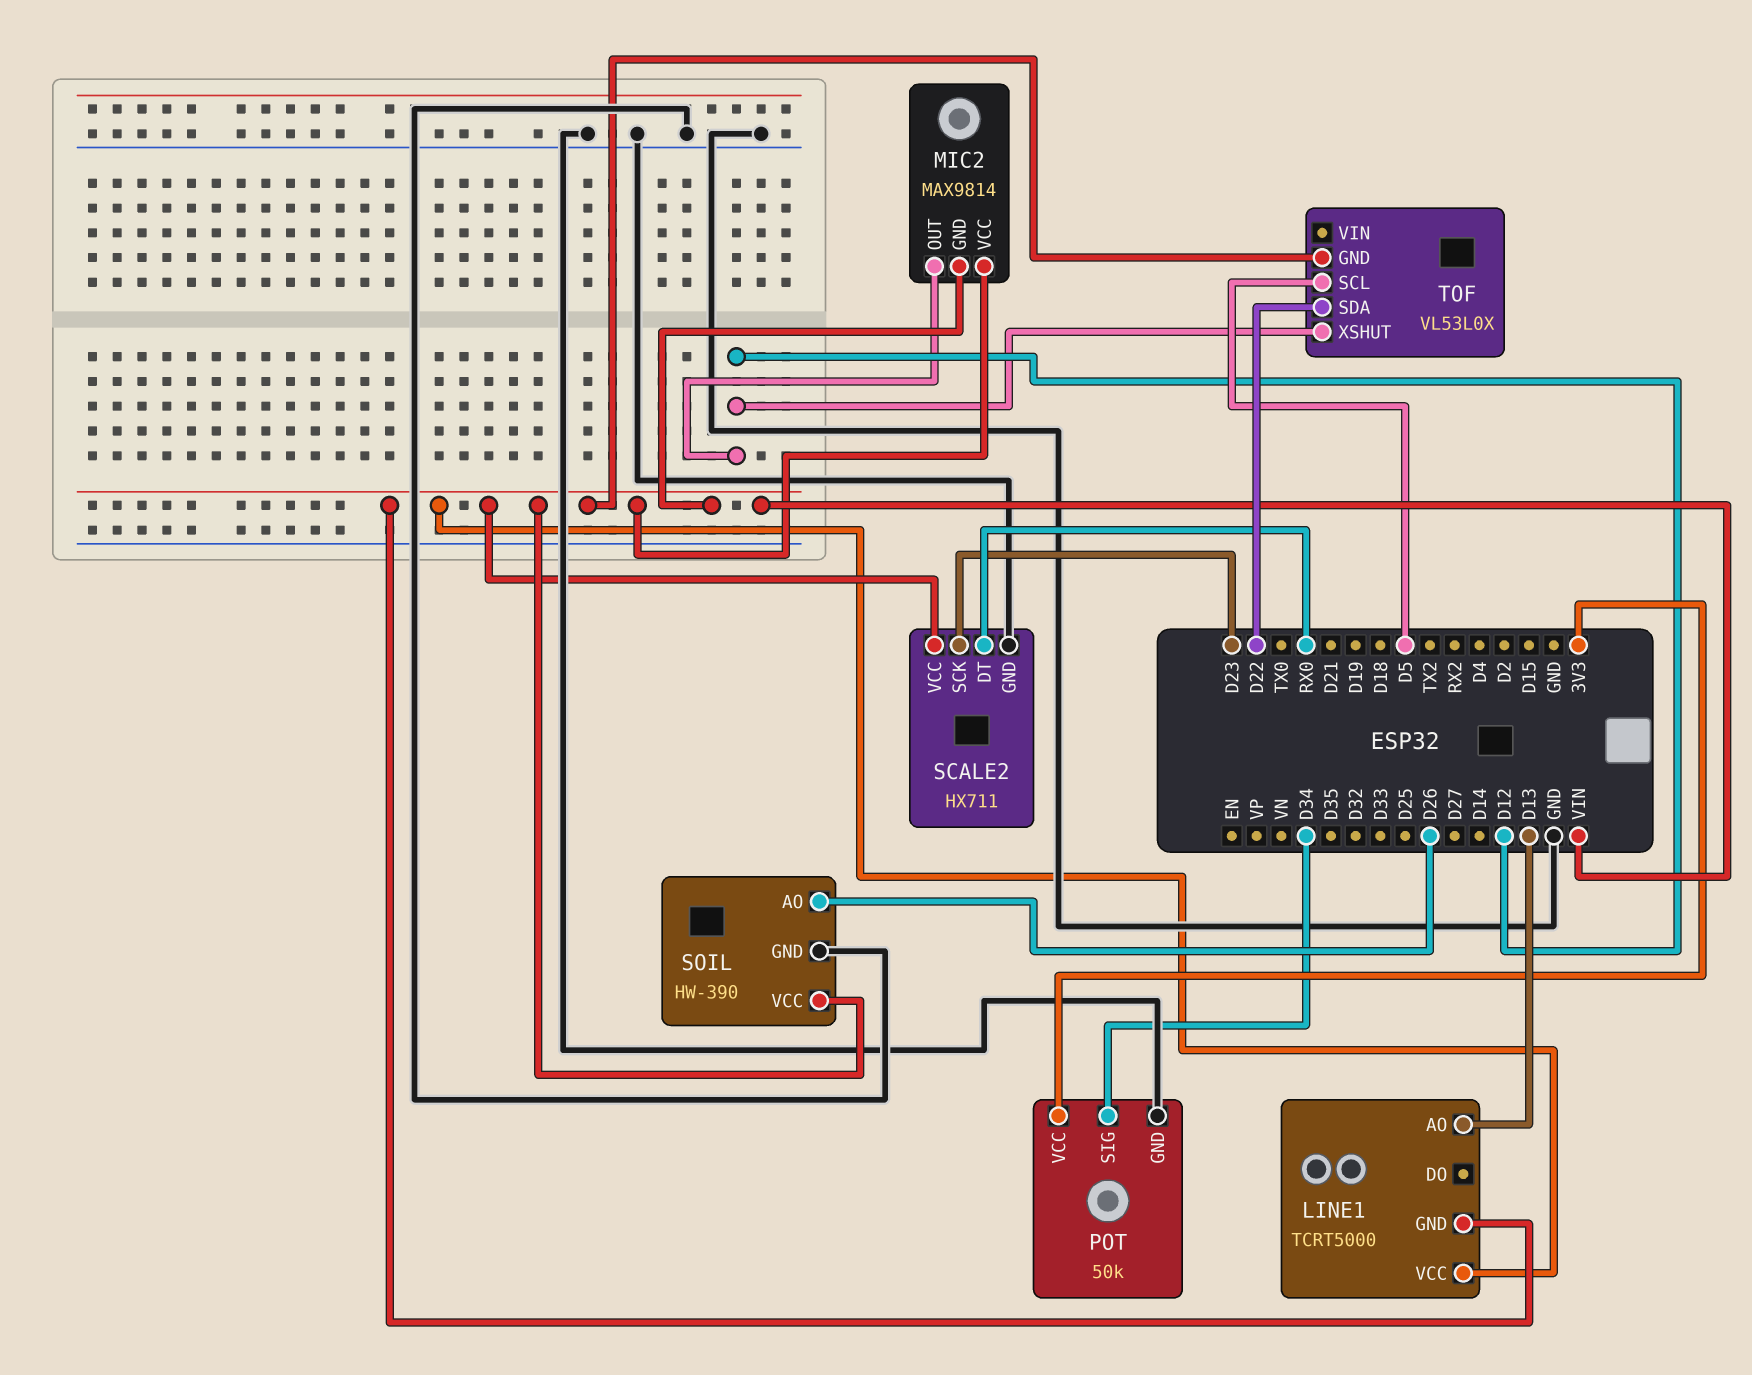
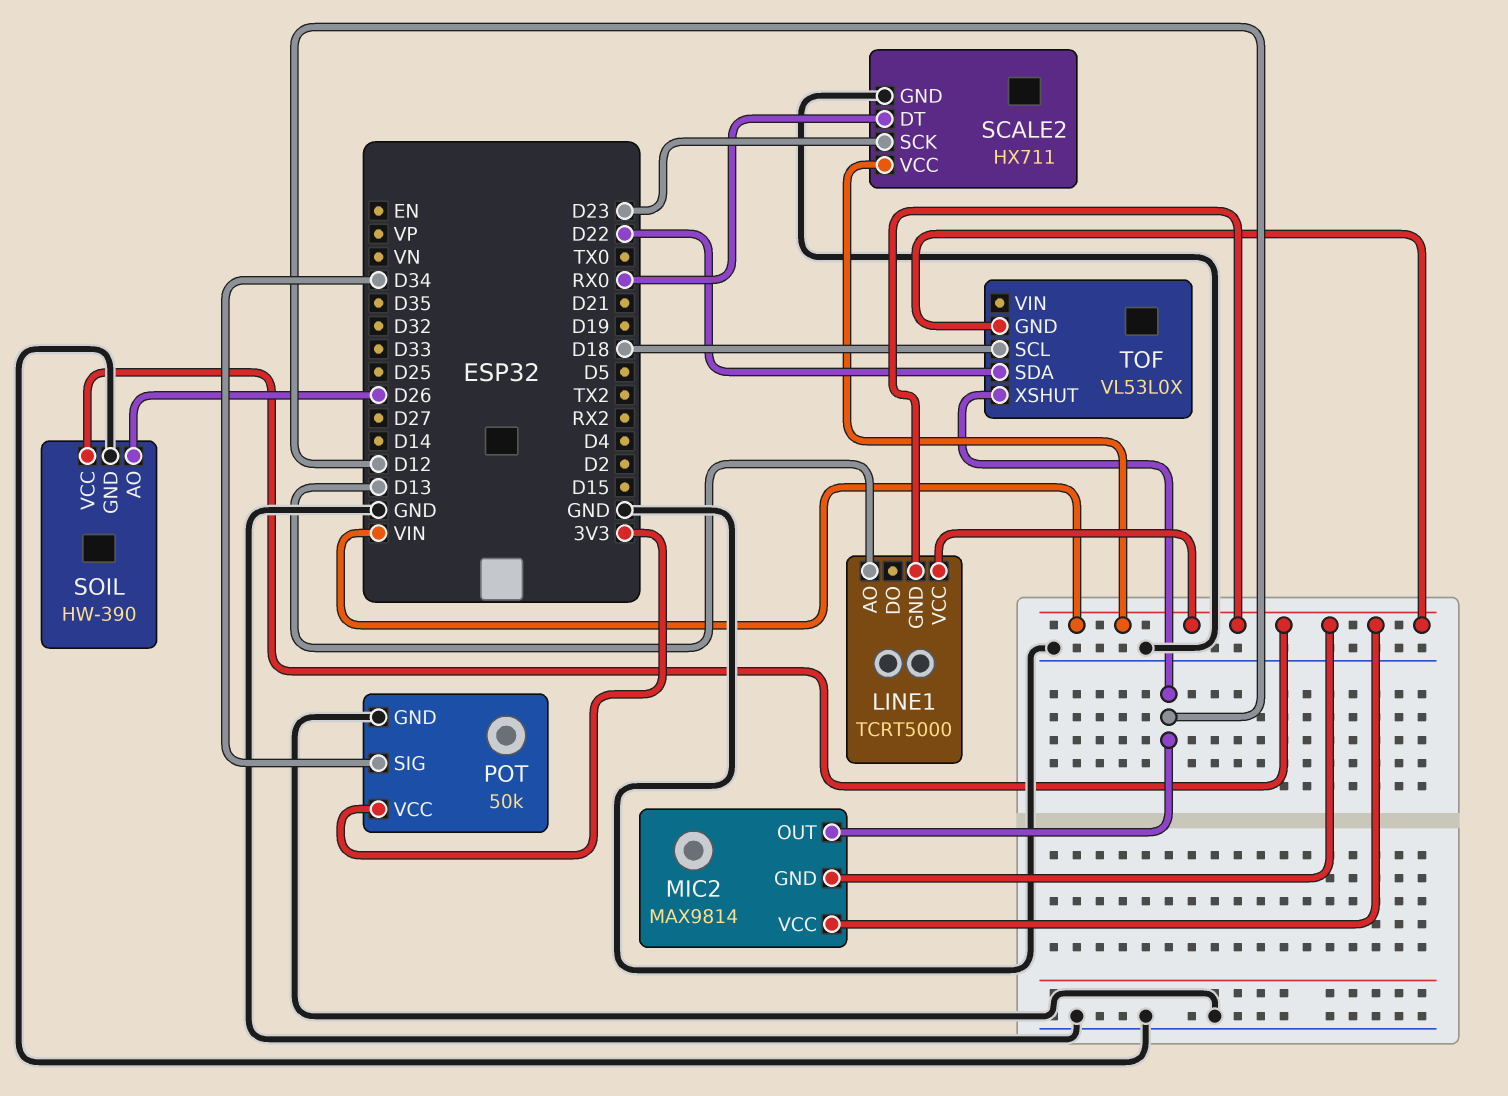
TOF pin SCL: D5 -> D18

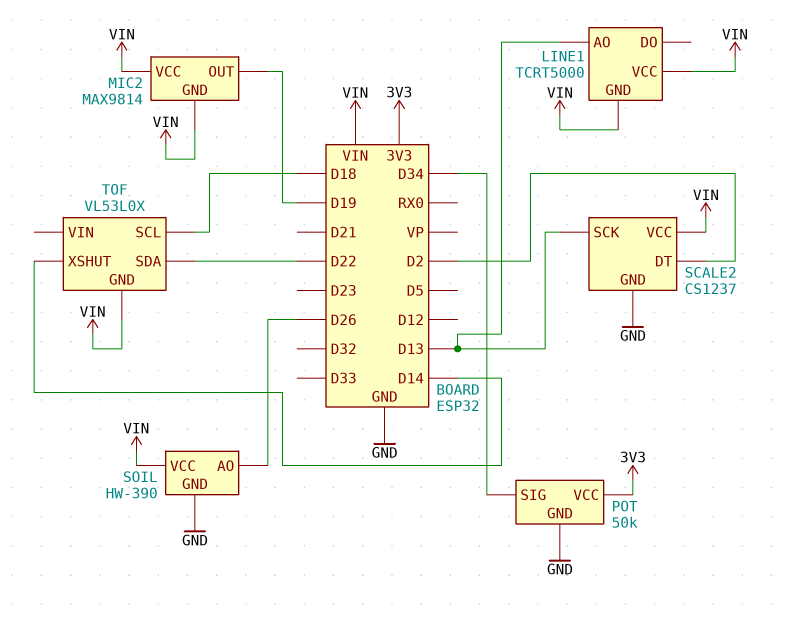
MIC2 pin OUT: D12 -> D19
SCALE2: HX711 -> CS1237
SCALE2 pin DT: RX0 -> D2
SCALE2 pin SCK: D23 -> D13
TOF pin XSHUT: D12 -> D14

